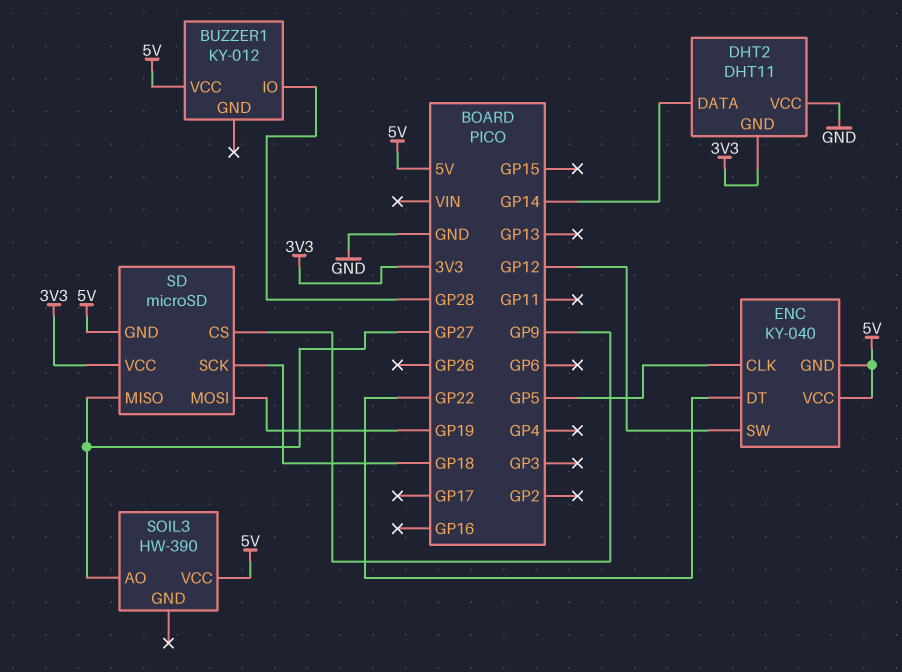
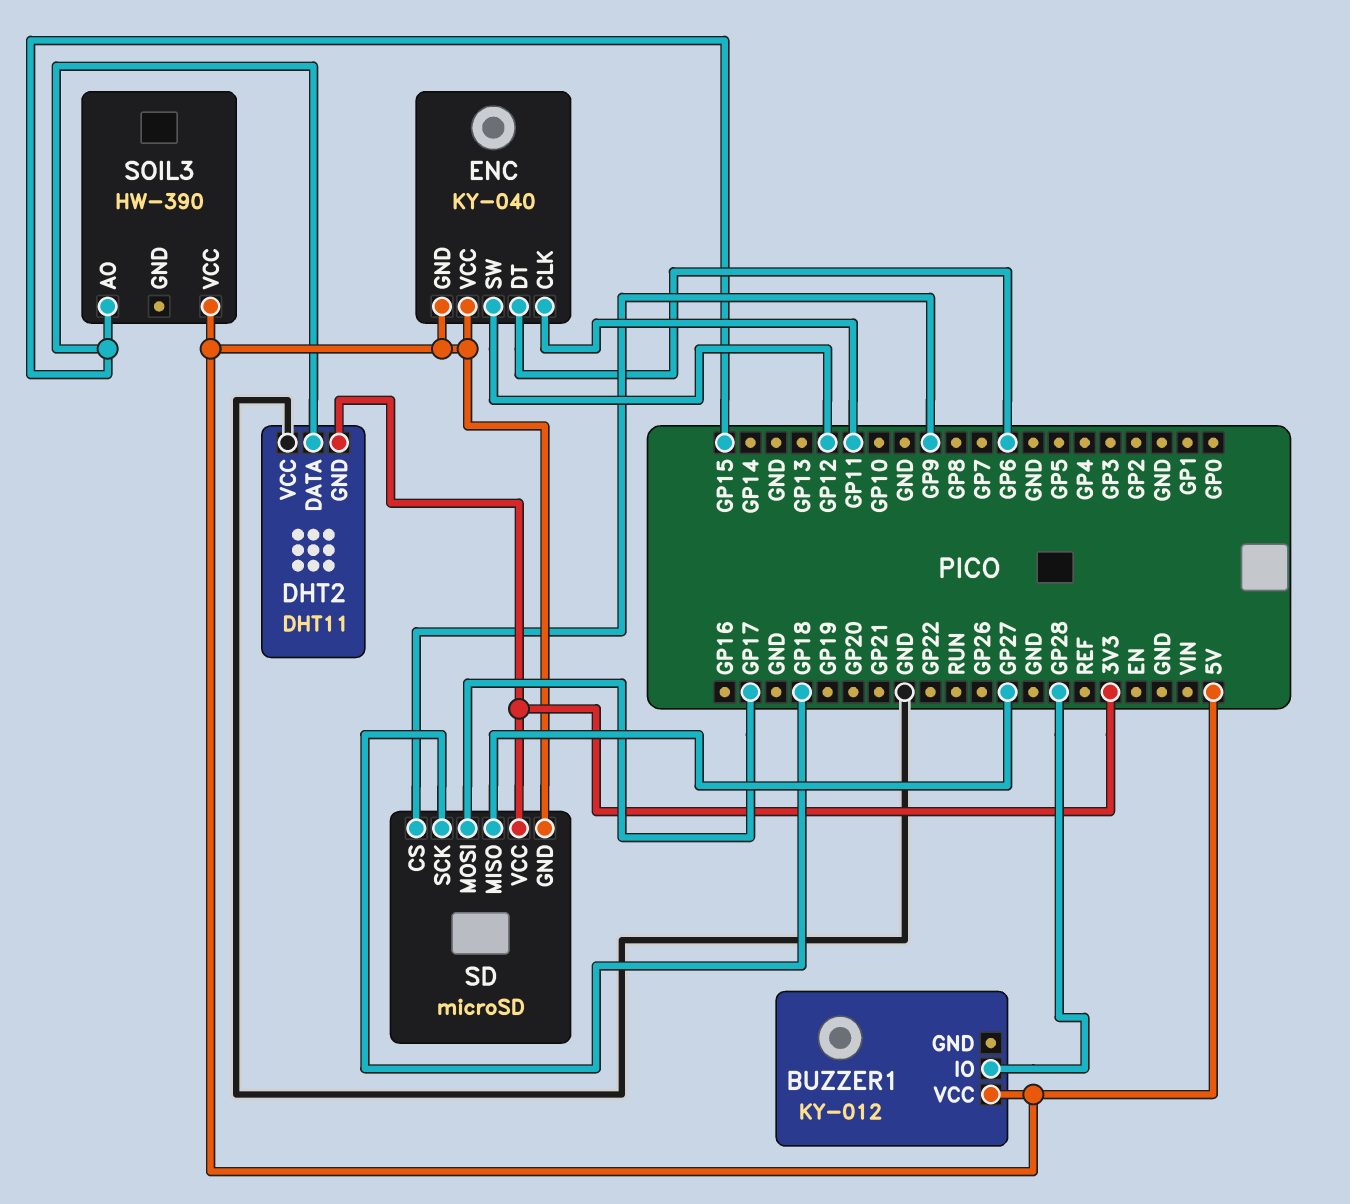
DHT2 pin DATA: GP14 -> GP15
ENC pin CLK: GP5 -> GP11
ENC pin DT: GP22 -> GP6
SD pin MOSI: GP19 -> GP17
SOIL3 pin AO: GP27 -> GP15

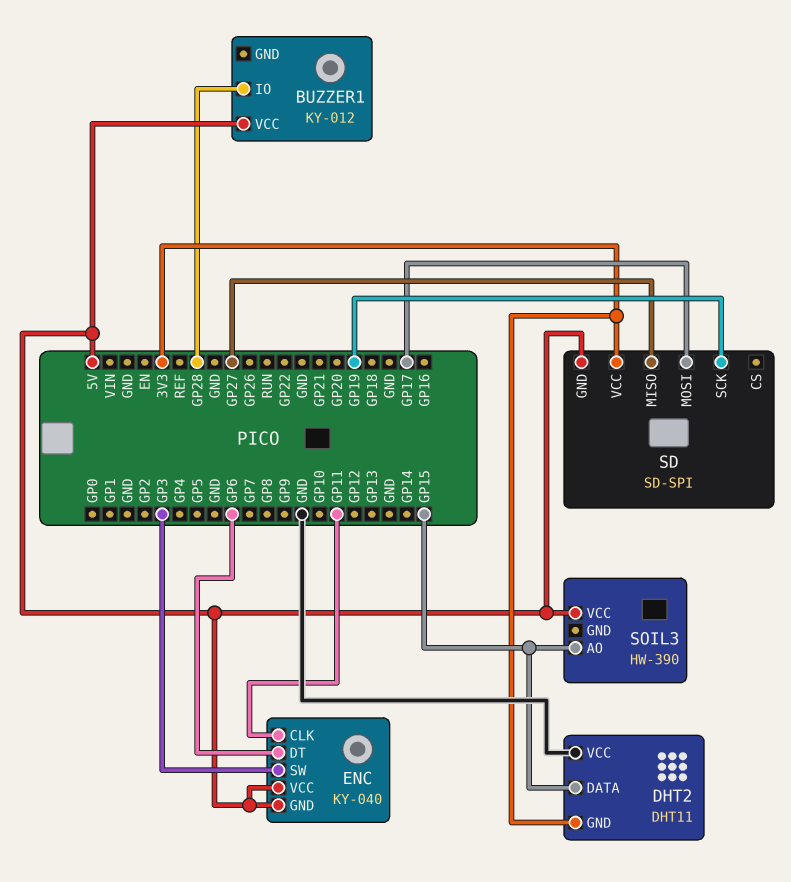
ENC pin SW: GP12 -> GP3
SD: microSD -> SD-SPI
SD pin CS: GP9 -> none
SD pin SCK: GP18 -> GP19

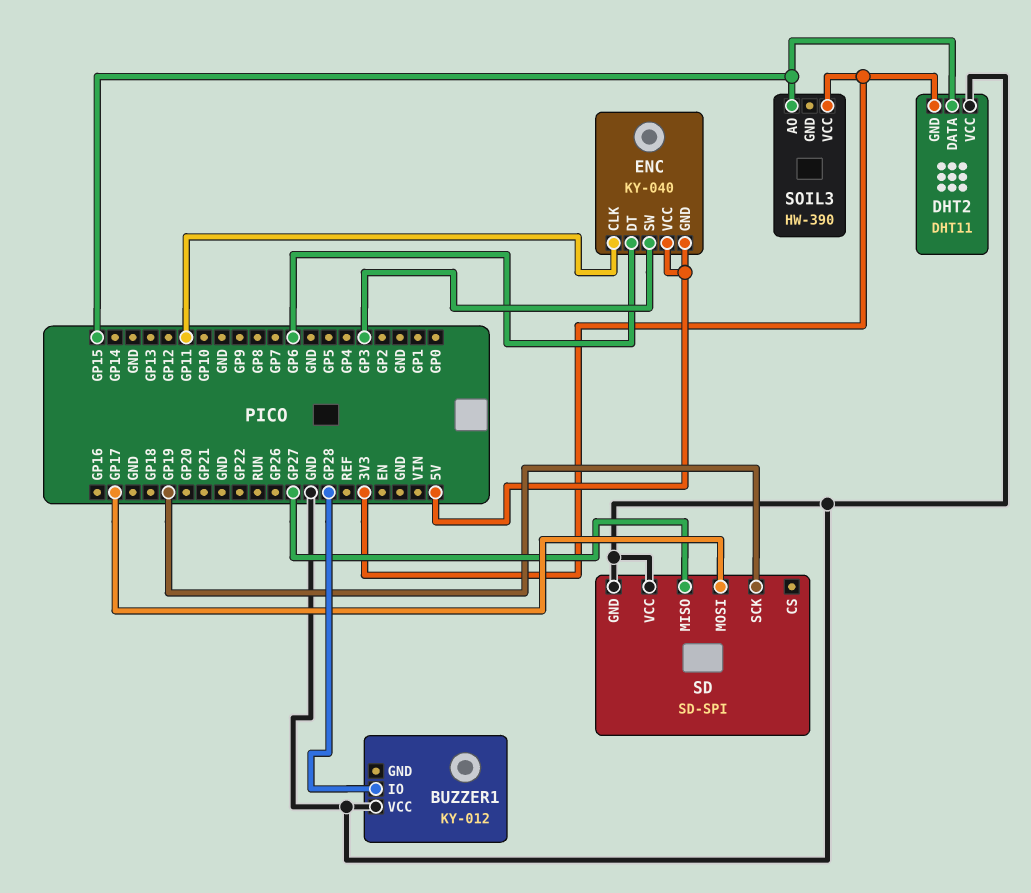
BUZZER1 pin VCC: 5V -> GND
SD pin GND: 5V -> GND
SD pin VCC: 3V3 -> GND
SOIL3 pin VCC: 5V -> 3V3

